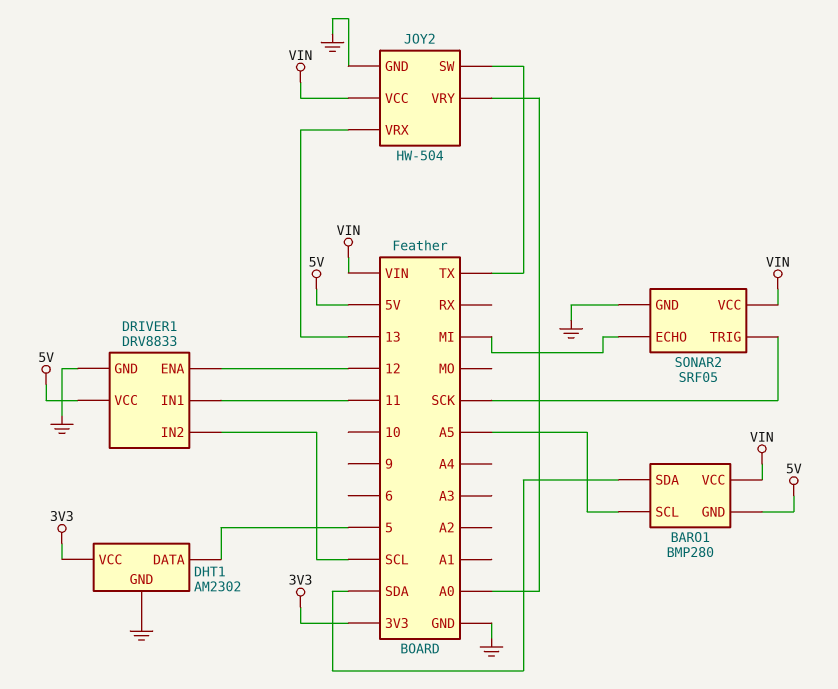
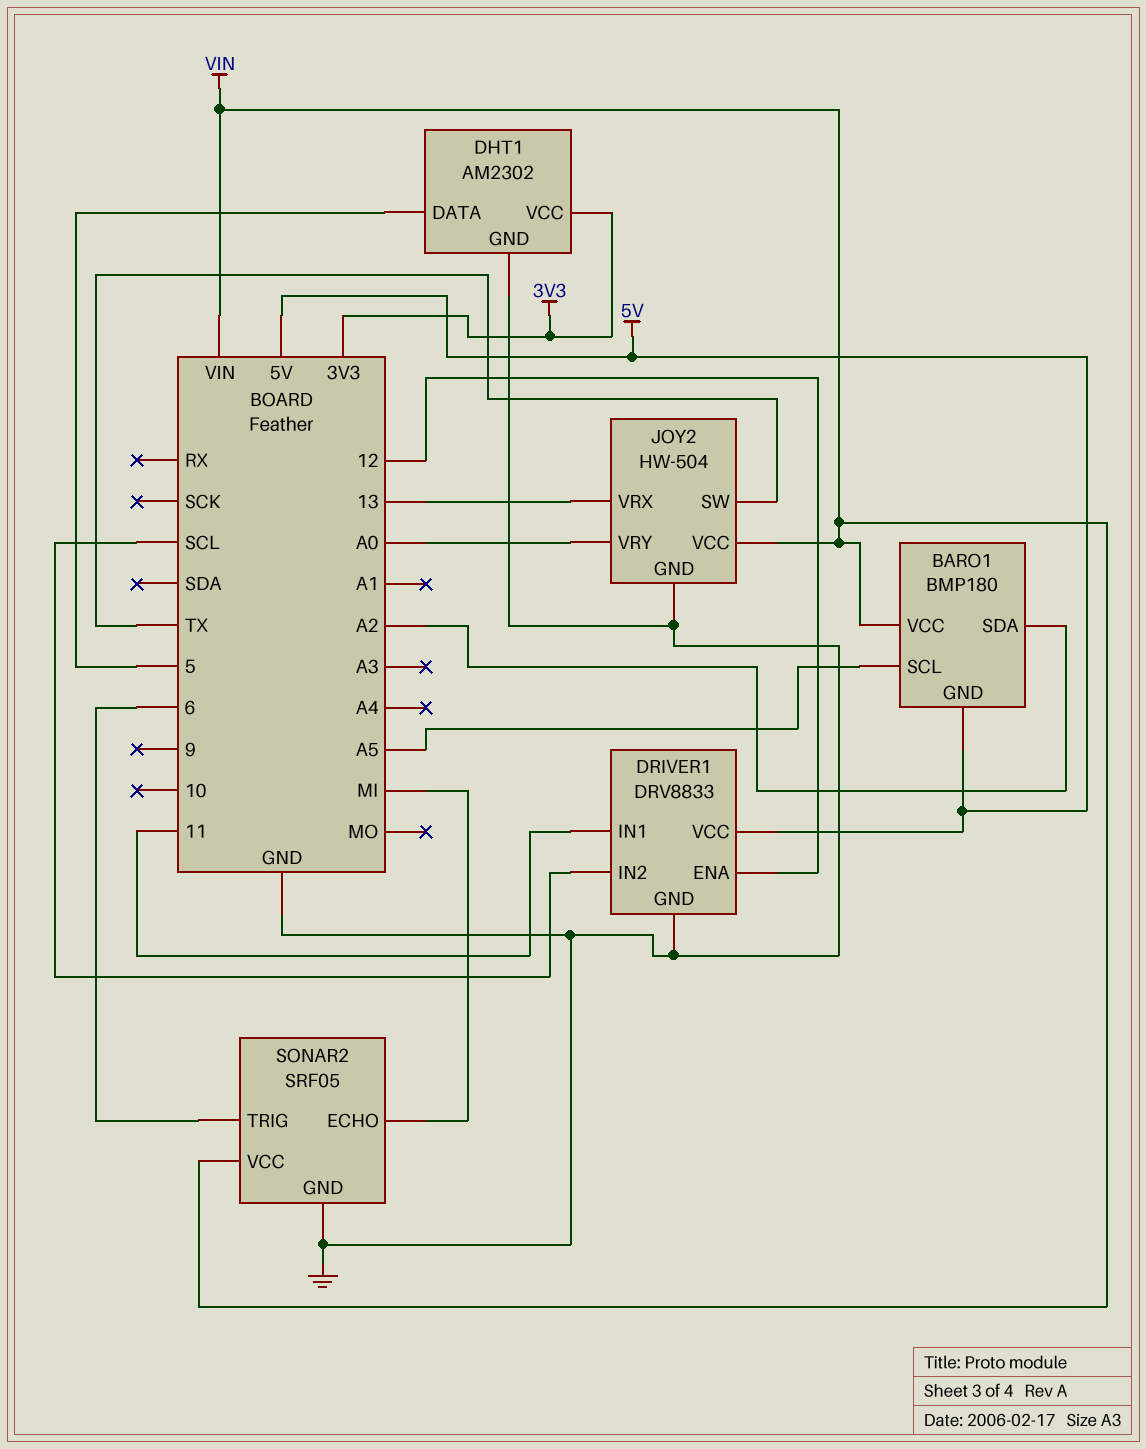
BARO1: BMP280 -> BMP180
BARO1 pin SDA: SDA -> A2
SONAR2 pin TRIG: SCK -> 6

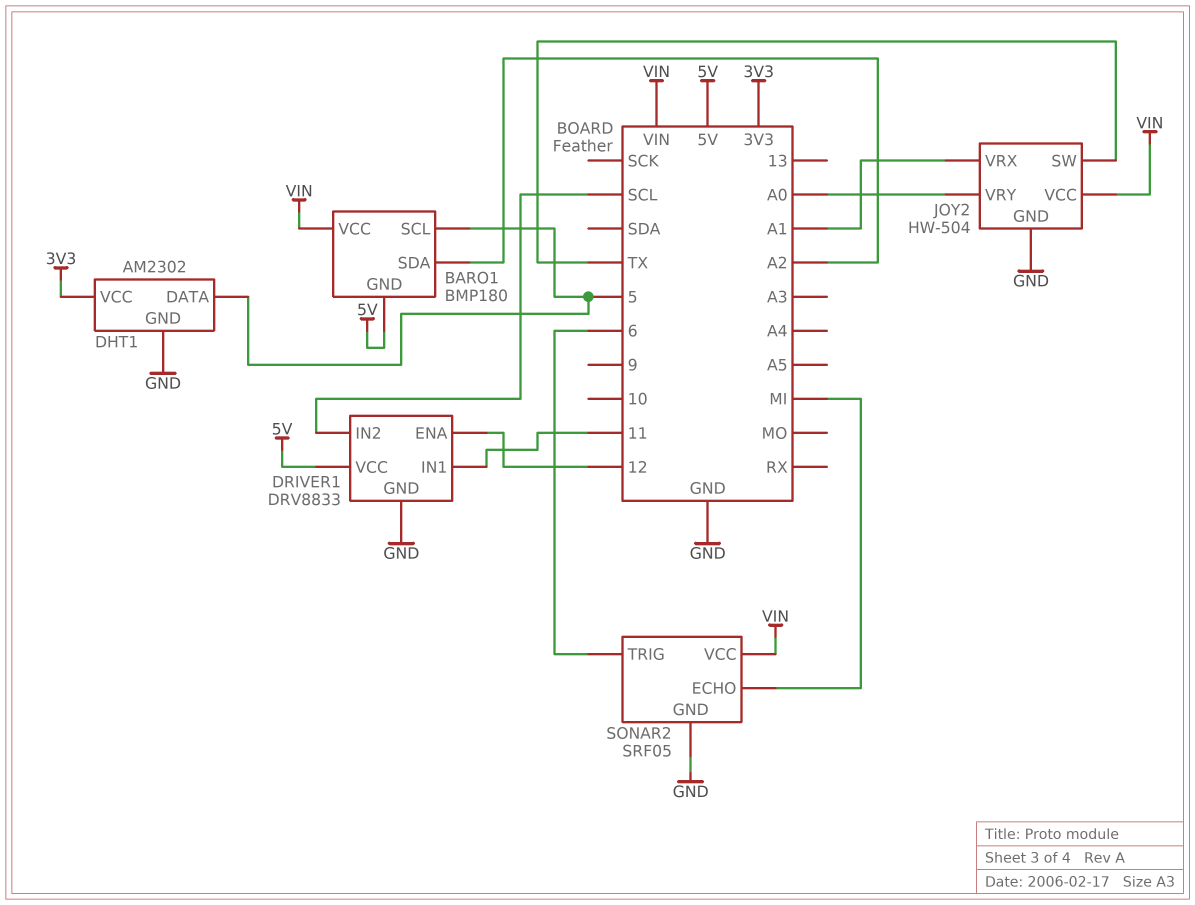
BARO1 pin SCL: A5 -> 5
JOY2 pin VRX: 13 -> A1

